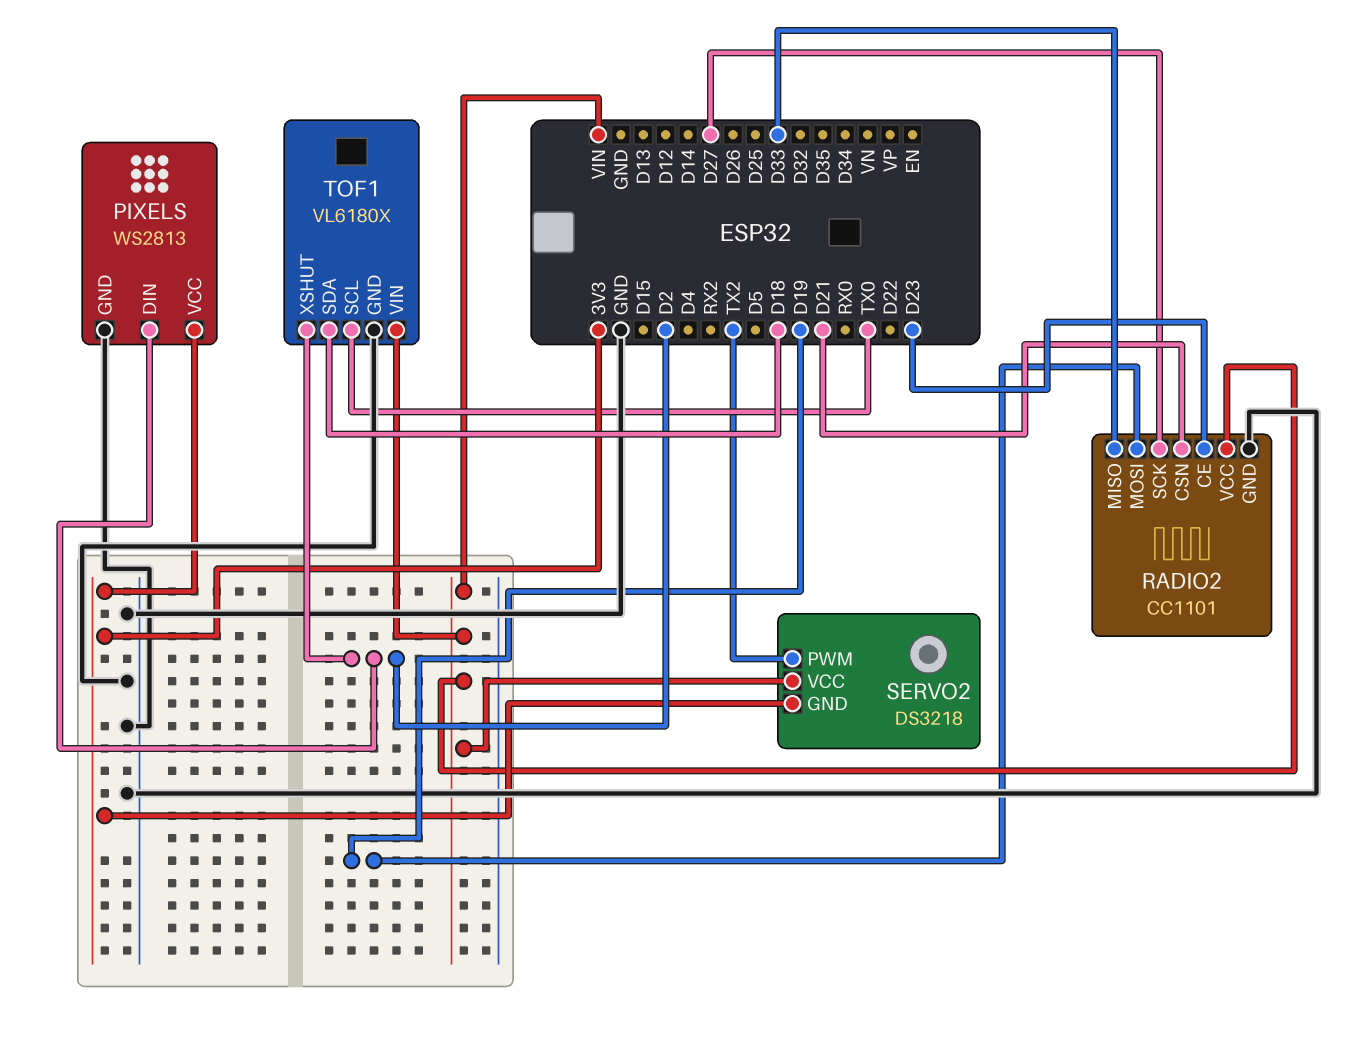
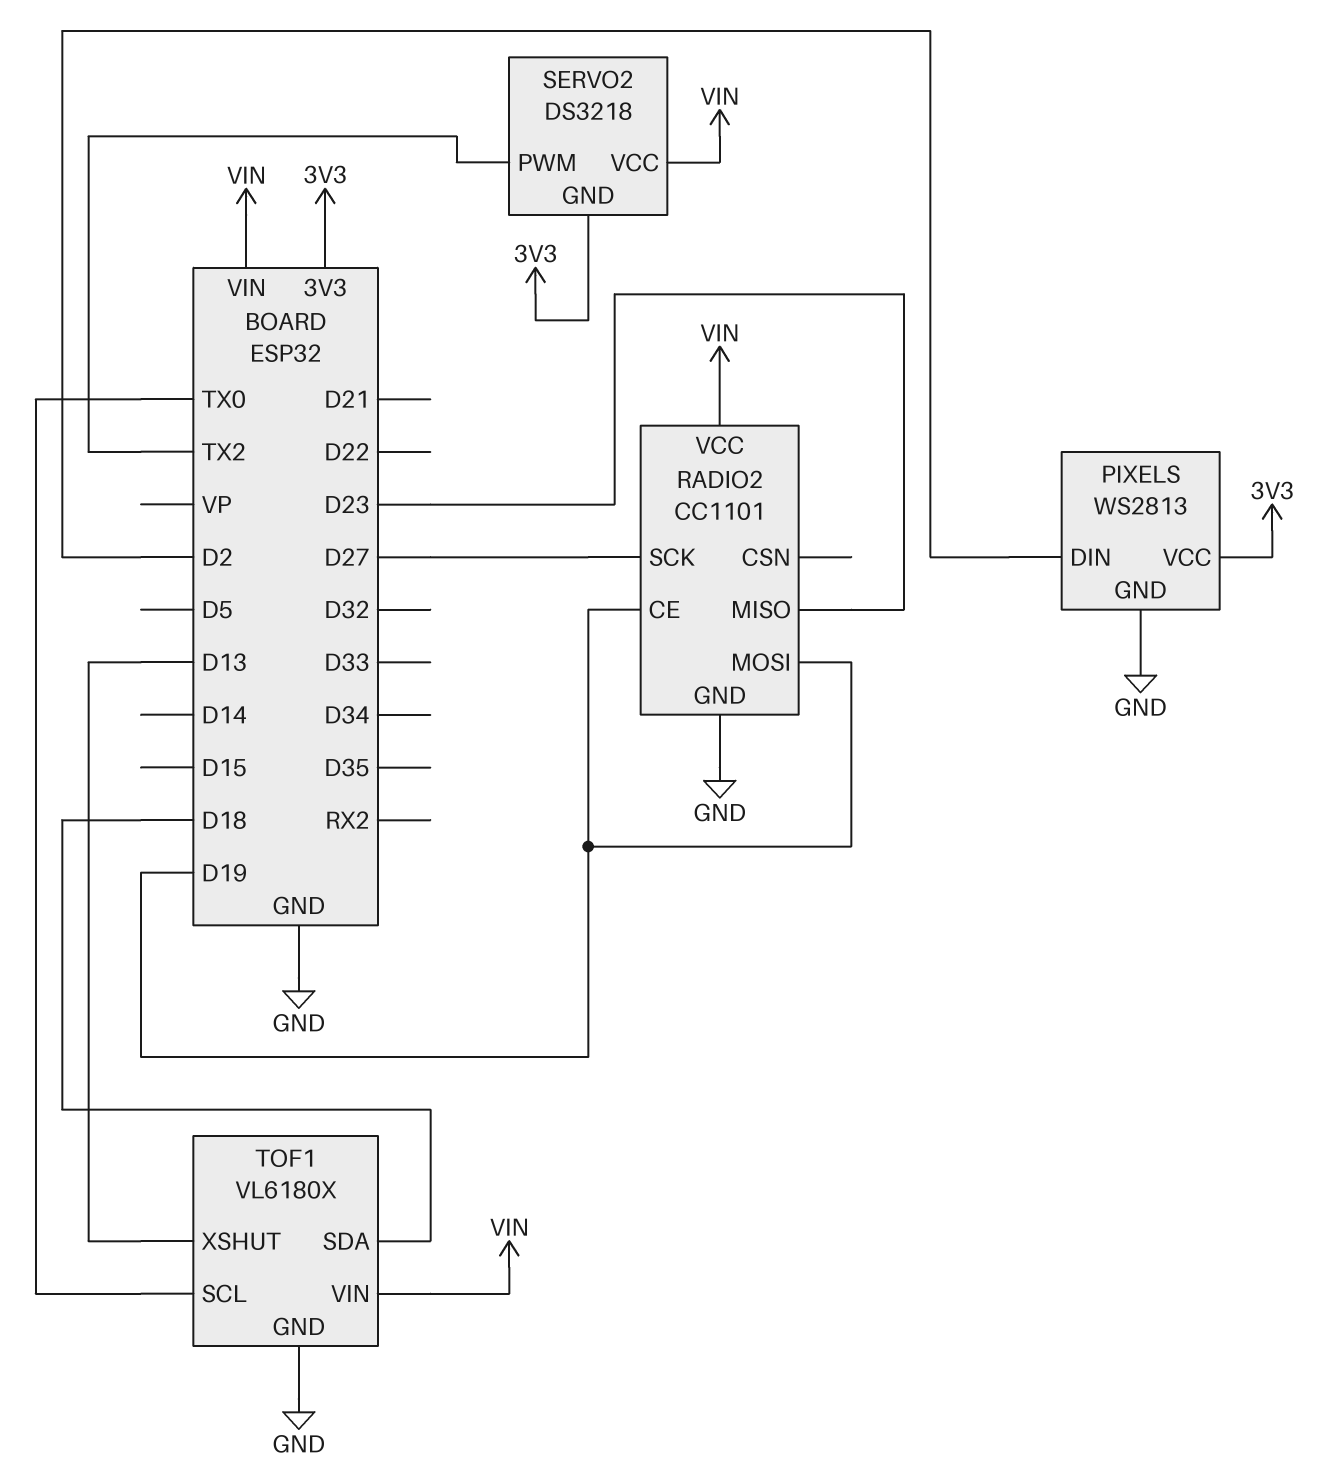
RADIO2 pin CE: D23 -> D19
RADIO2 pin CSN: D21 -> none
RADIO2 pin MISO: D33 -> D23
TOF1 pin XSHUT: D2 -> D13

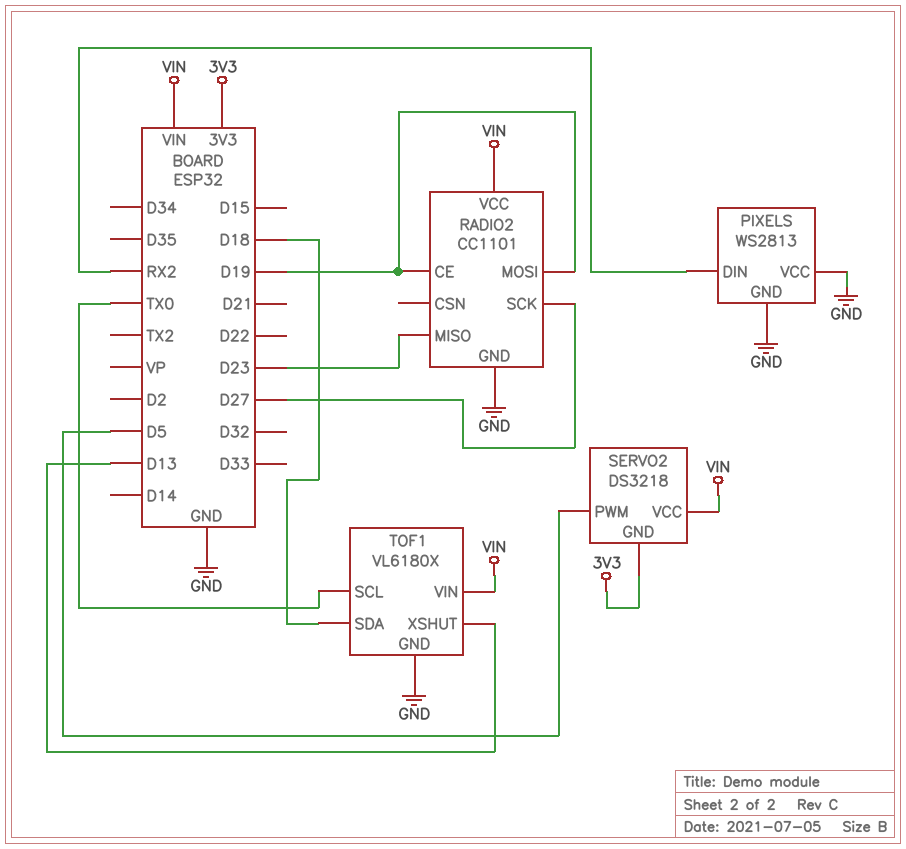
PIXELS pin DIN: D2 -> RX2
PIXELS pin VCC: 3V3 -> GND
SERVO2 pin PWM: TX2 -> D5

